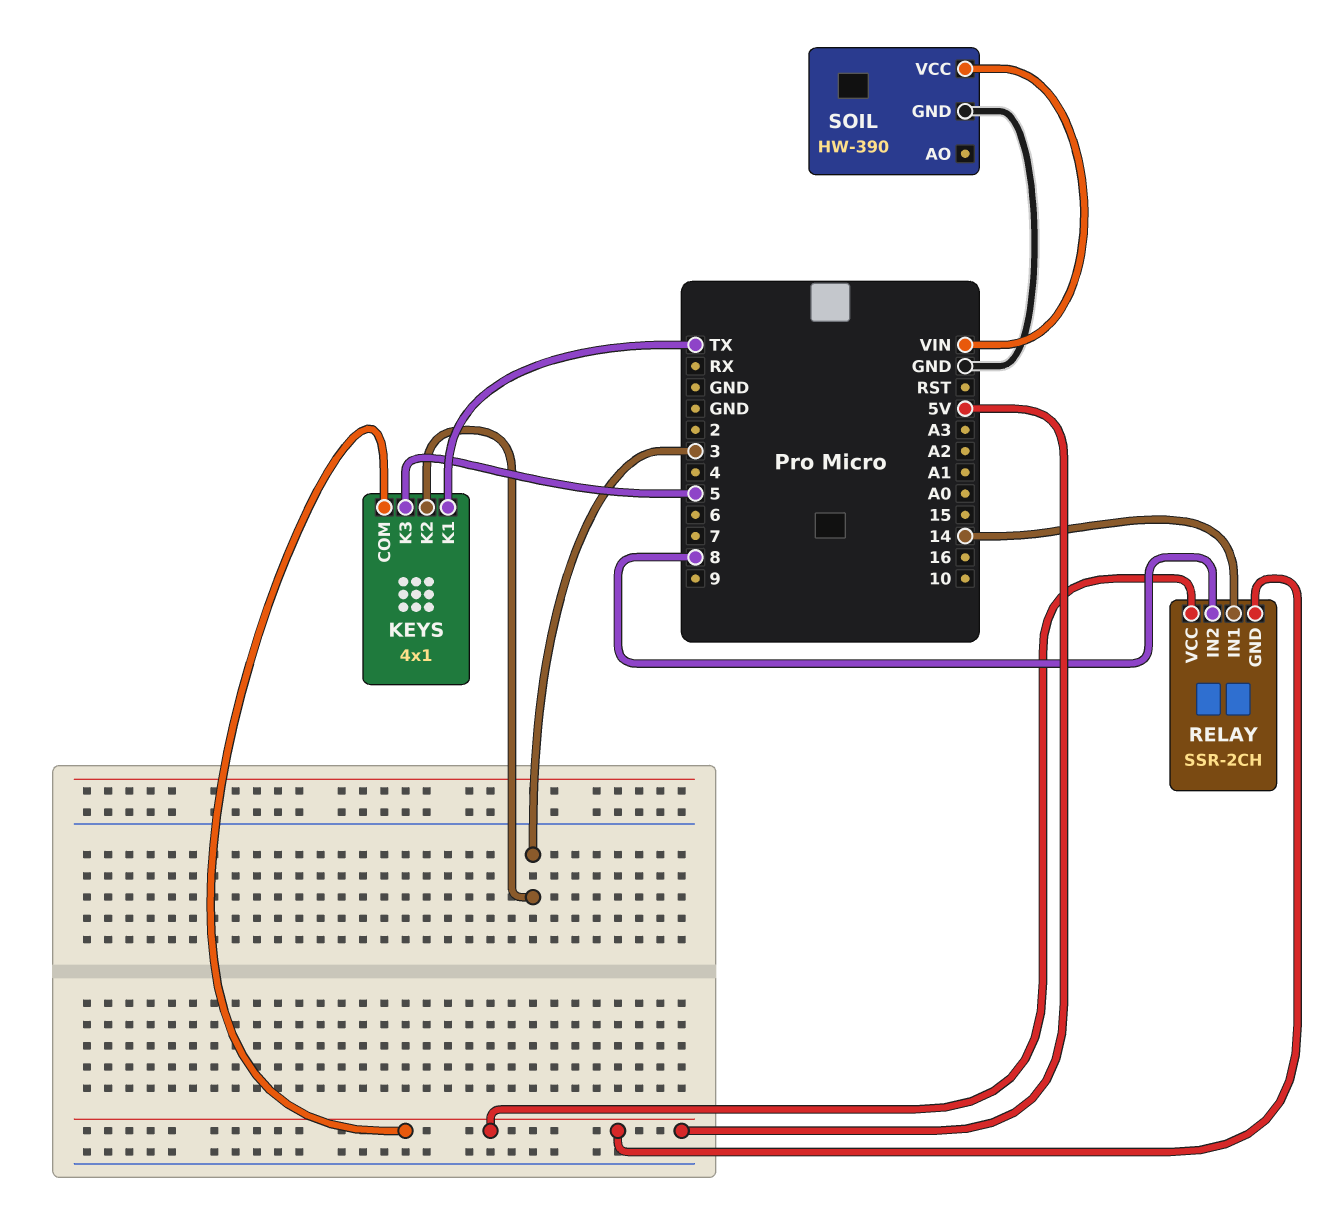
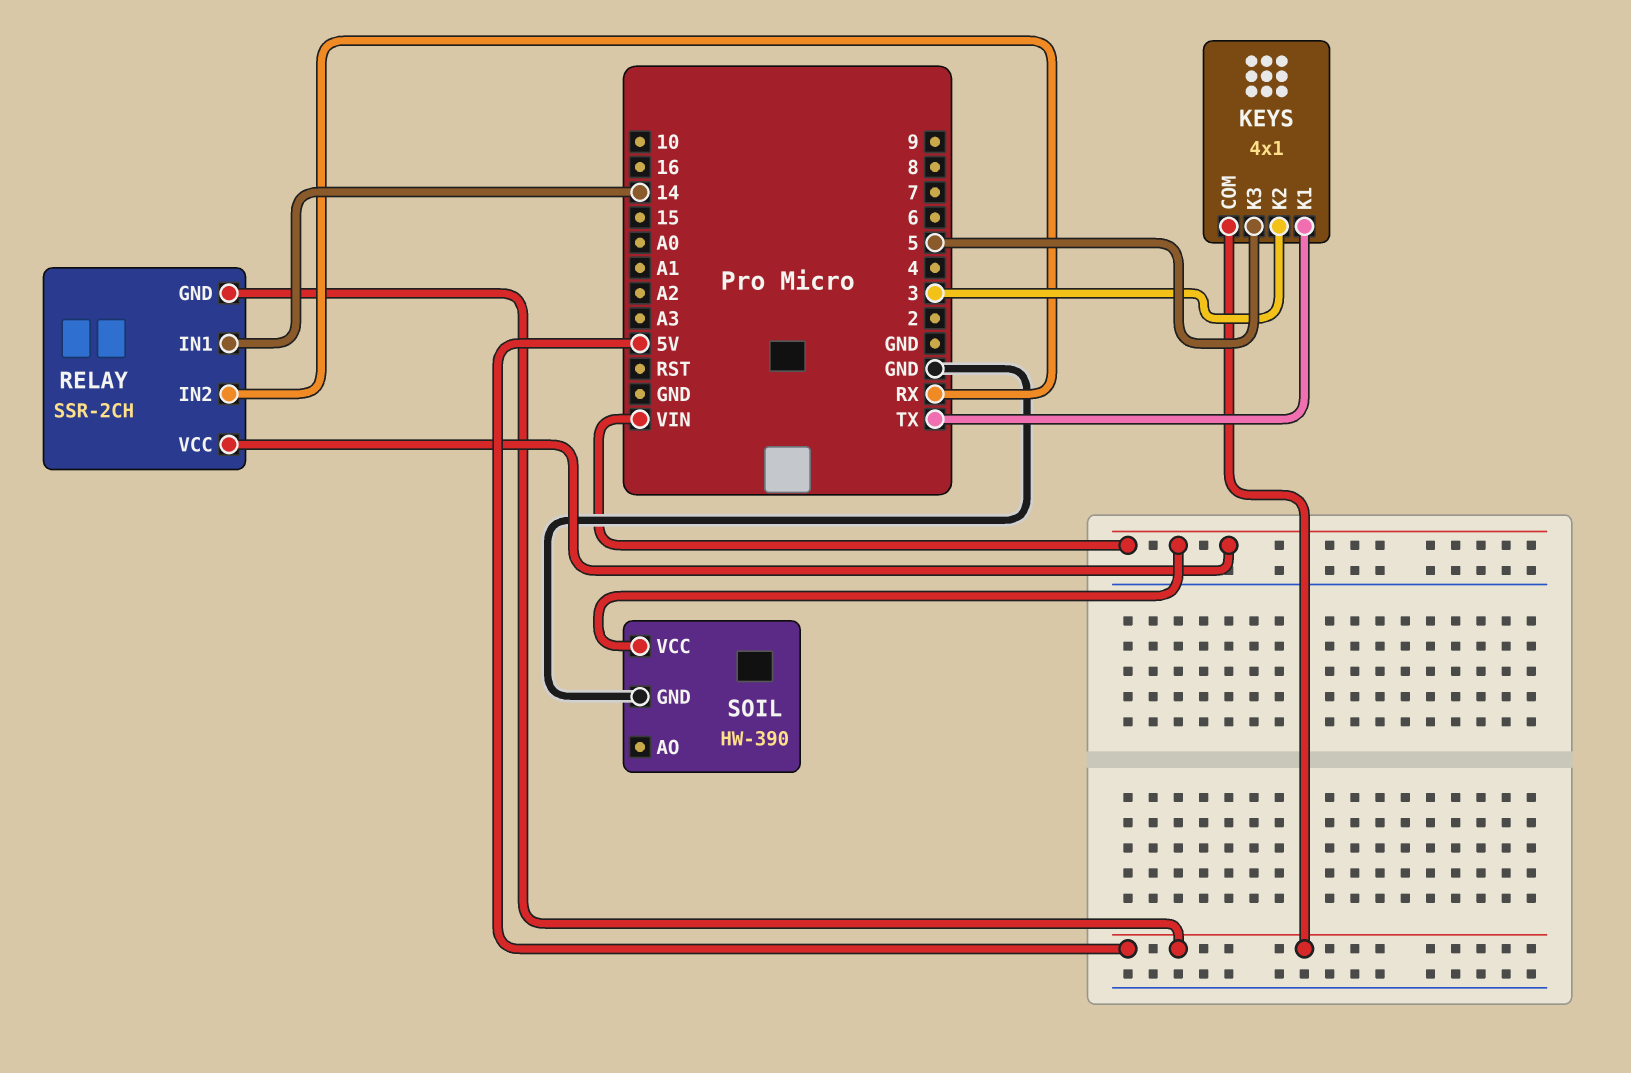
RELAY pin IN2: 8 -> RX
RELAY pin VCC: 5V -> VIN

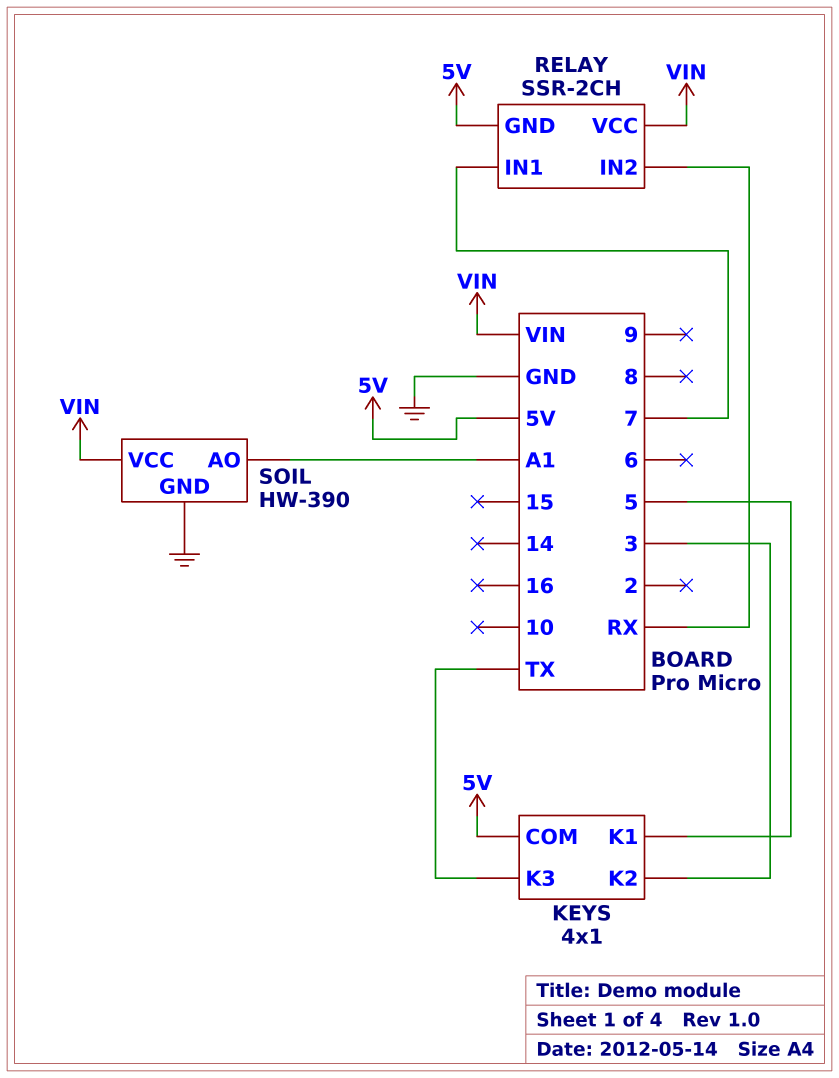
KEYS pin K1: TX -> 5
KEYS pin K3: 5 -> TX
RELAY pin IN1: 14 -> 7
SOIL pin AO: none -> A1

